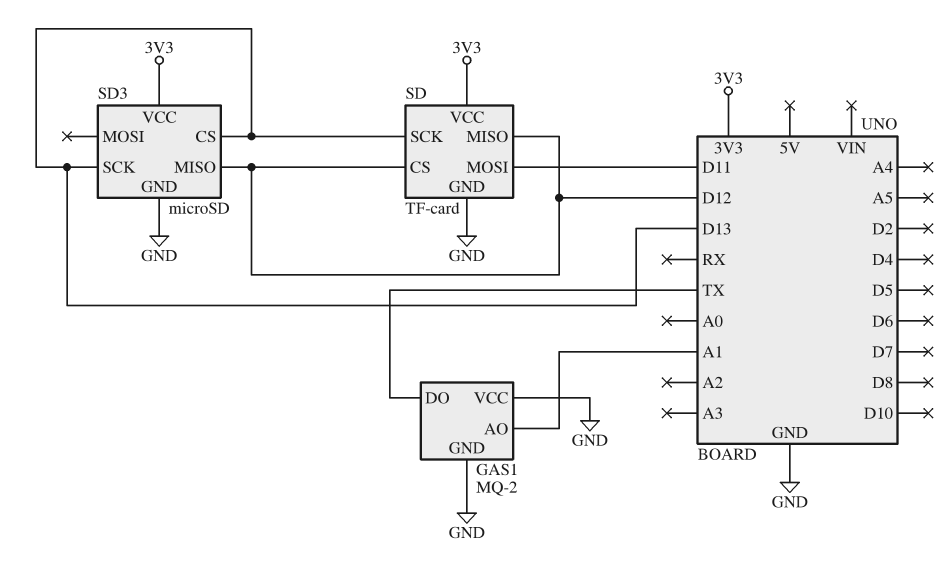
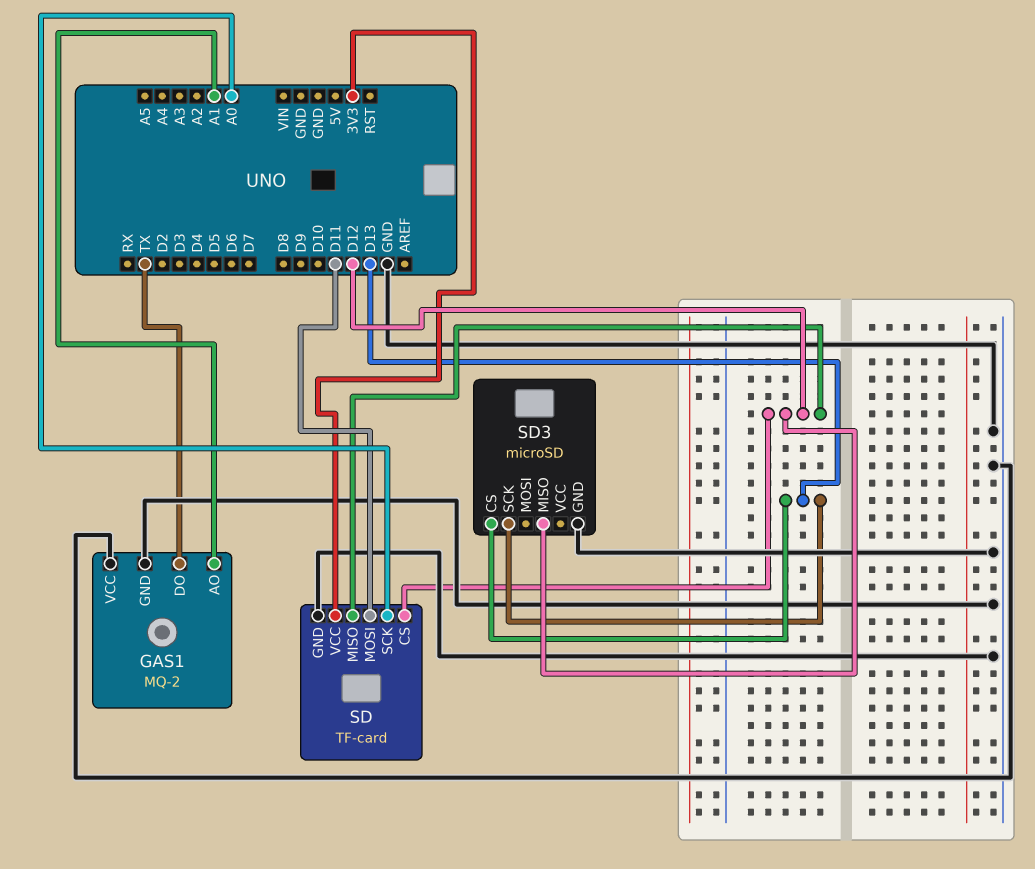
SD pin SCK: D13 -> A0
SD3 pin VCC: 3V3 -> none

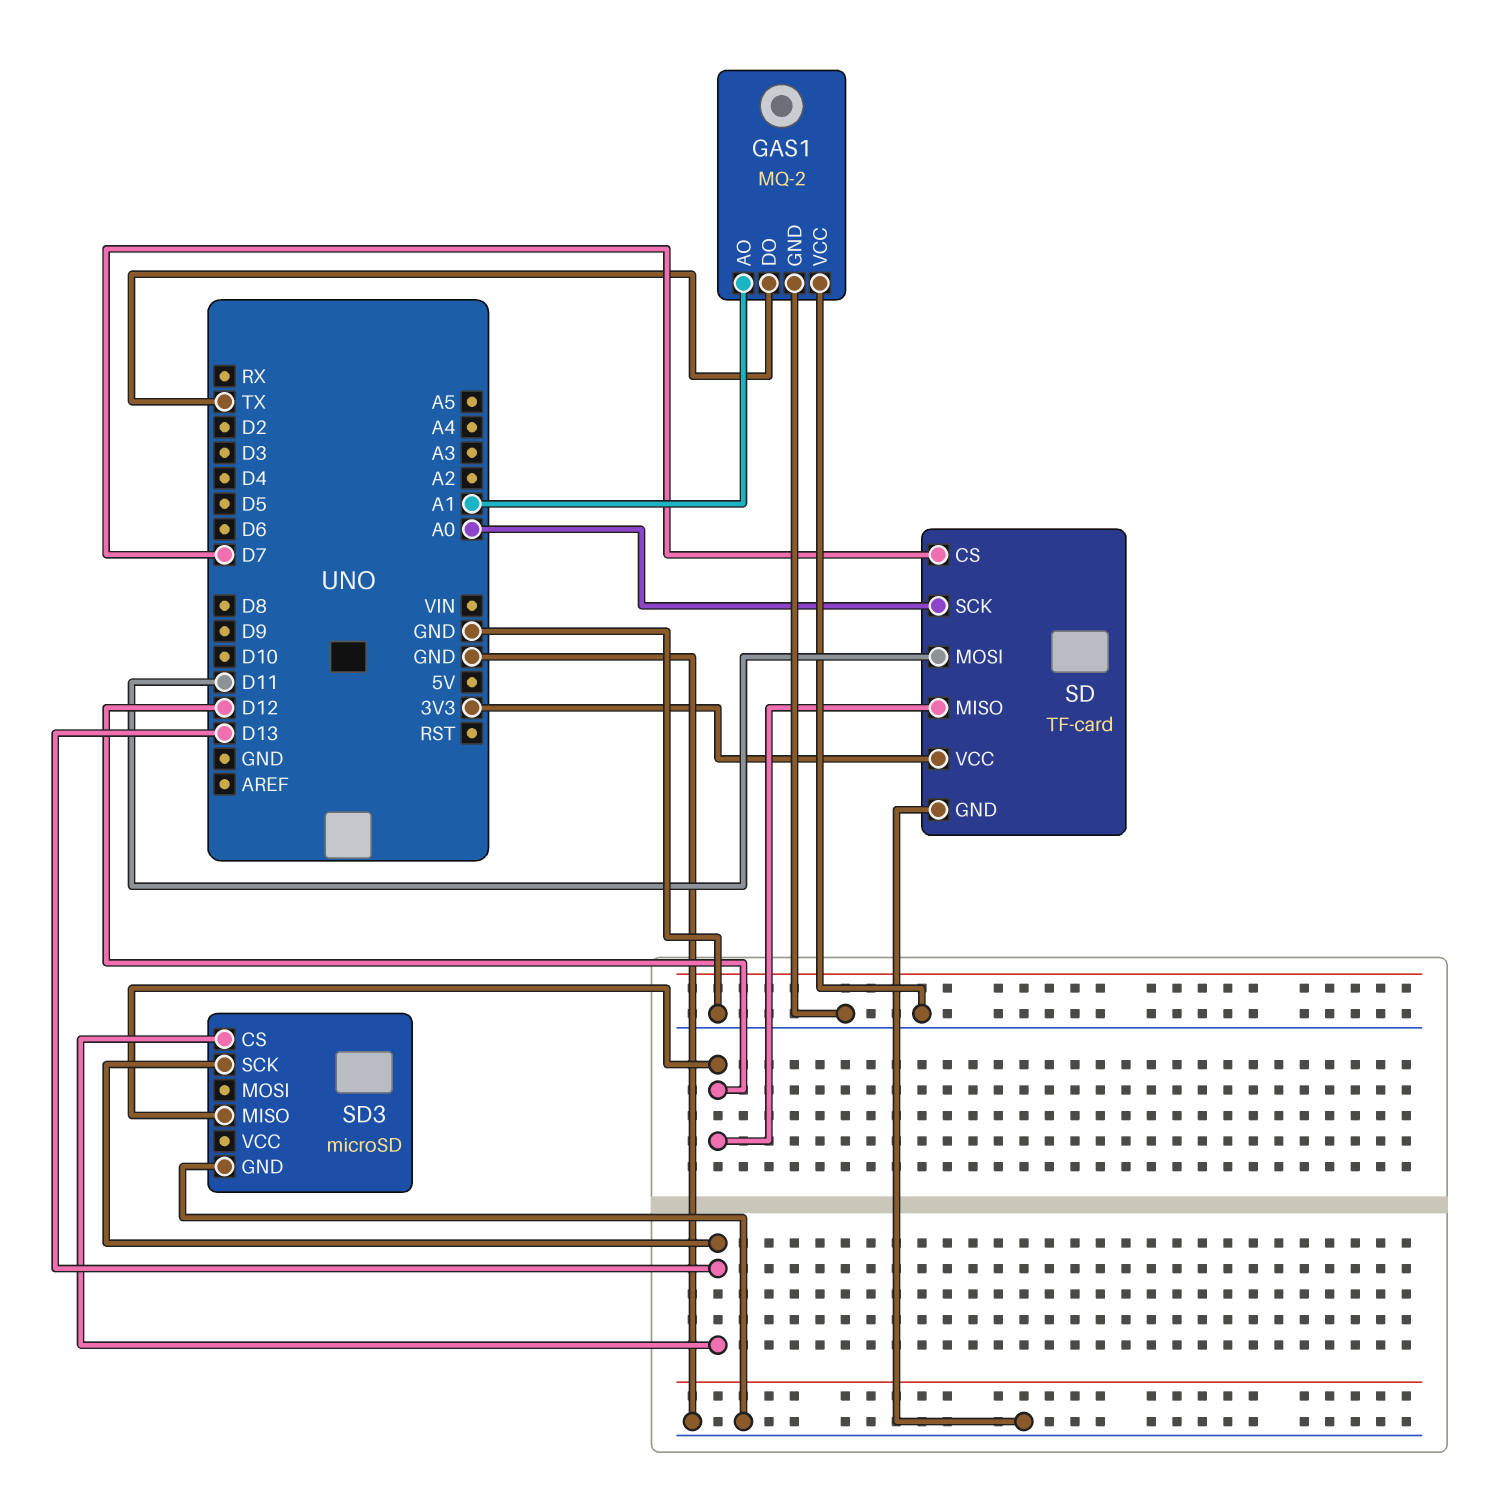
SD pin CS: D12 -> D7

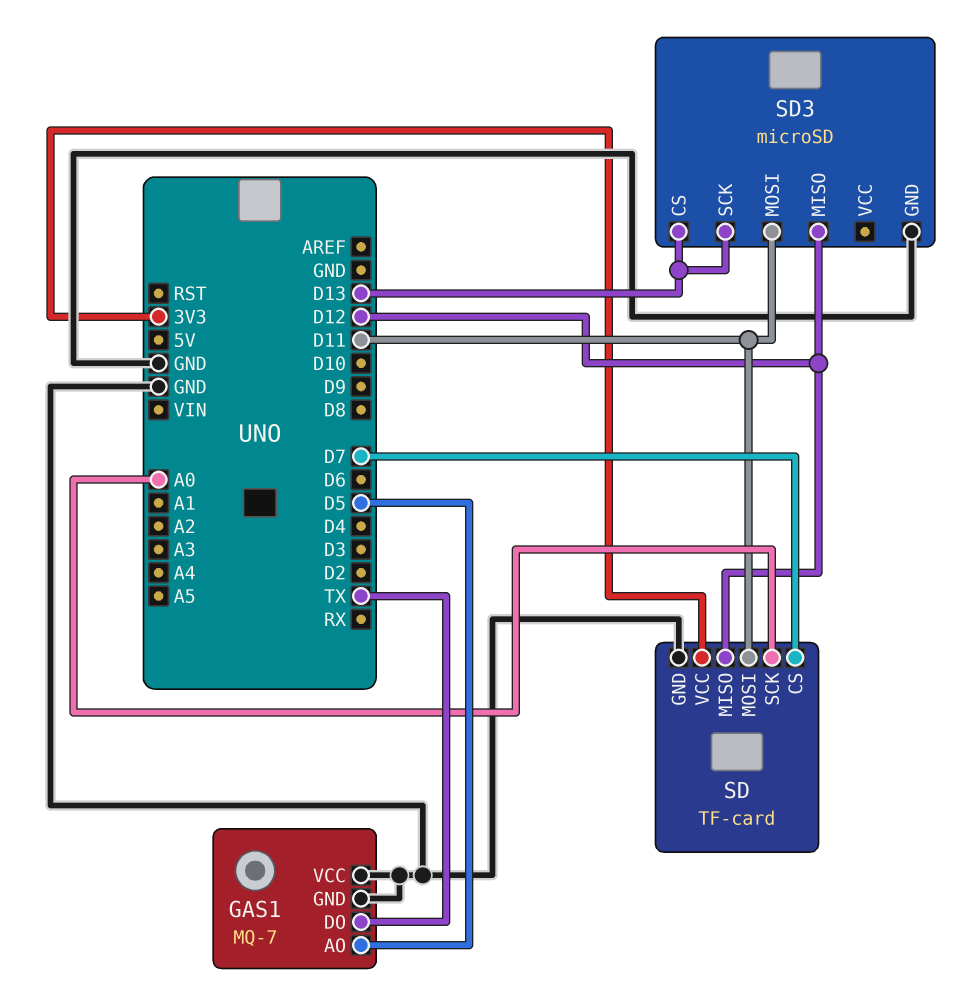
GAS1: MQ-2 -> MQ-7
GAS1 pin AO: A1 -> D5
SD3 pin MOSI: none -> D11

